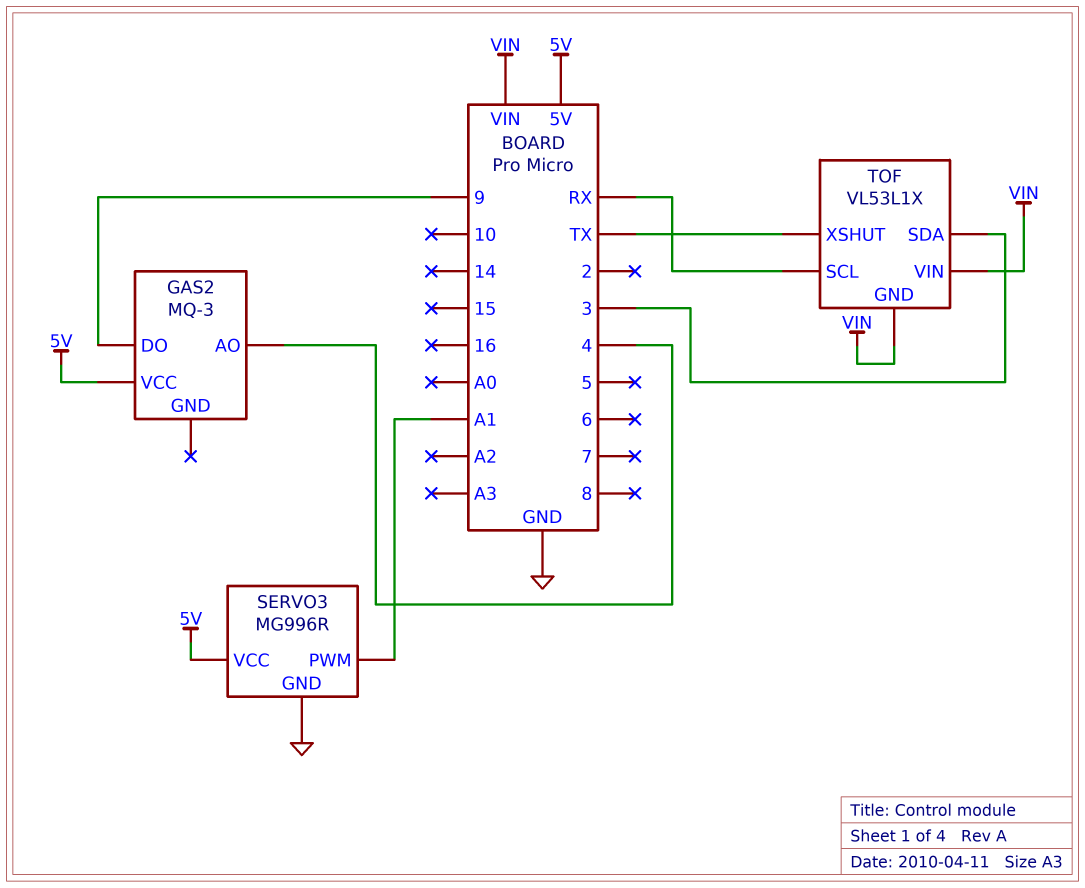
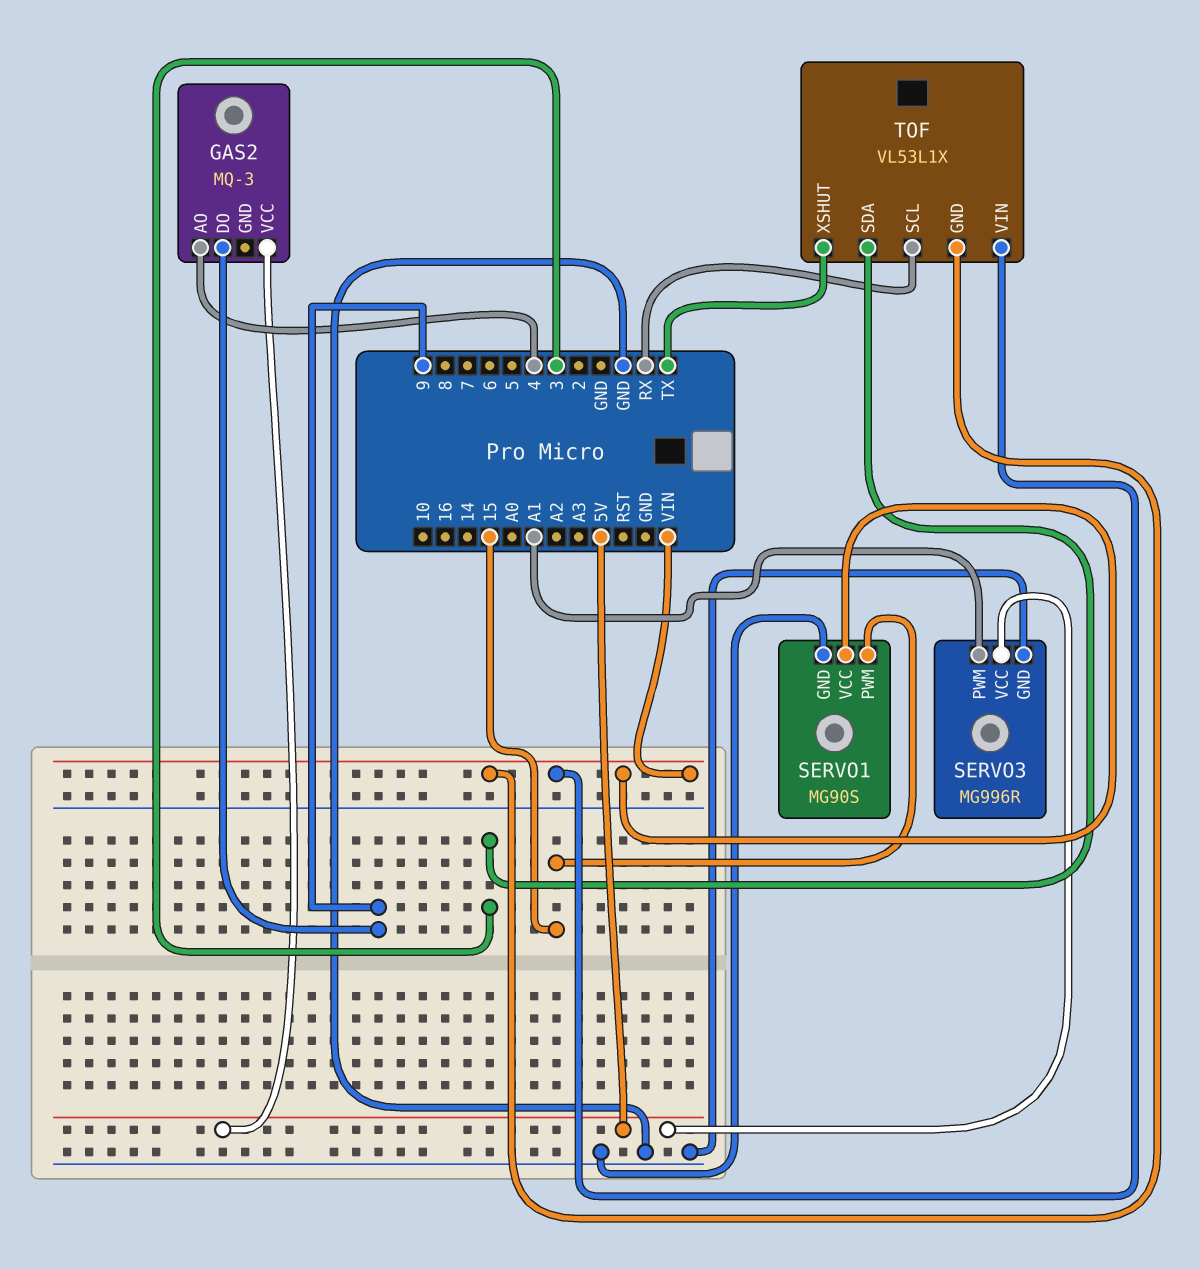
SERVO1: none -> MG90S
SERVO1 pin GND: none -> GND
SERVO1 pin PWM: none -> 15
SERVO1 pin VCC: none -> VIN

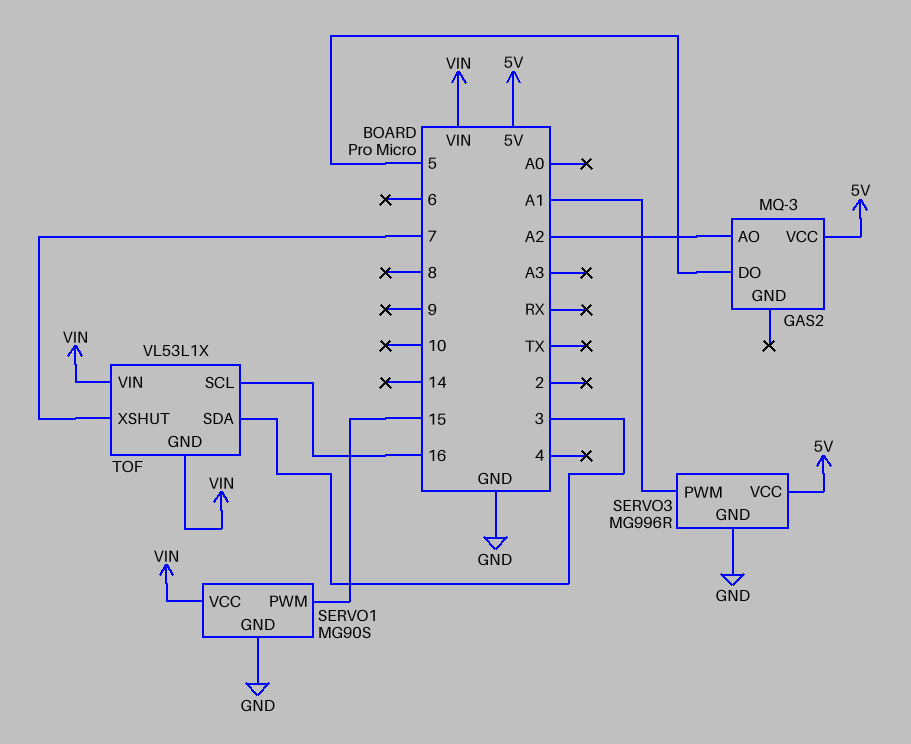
GAS2 pin AO: 4 -> A2
GAS2 pin DO: 9 -> 5
TOF pin SCL: RX -> 16
TOF pin XSHUT: TX -> 7

